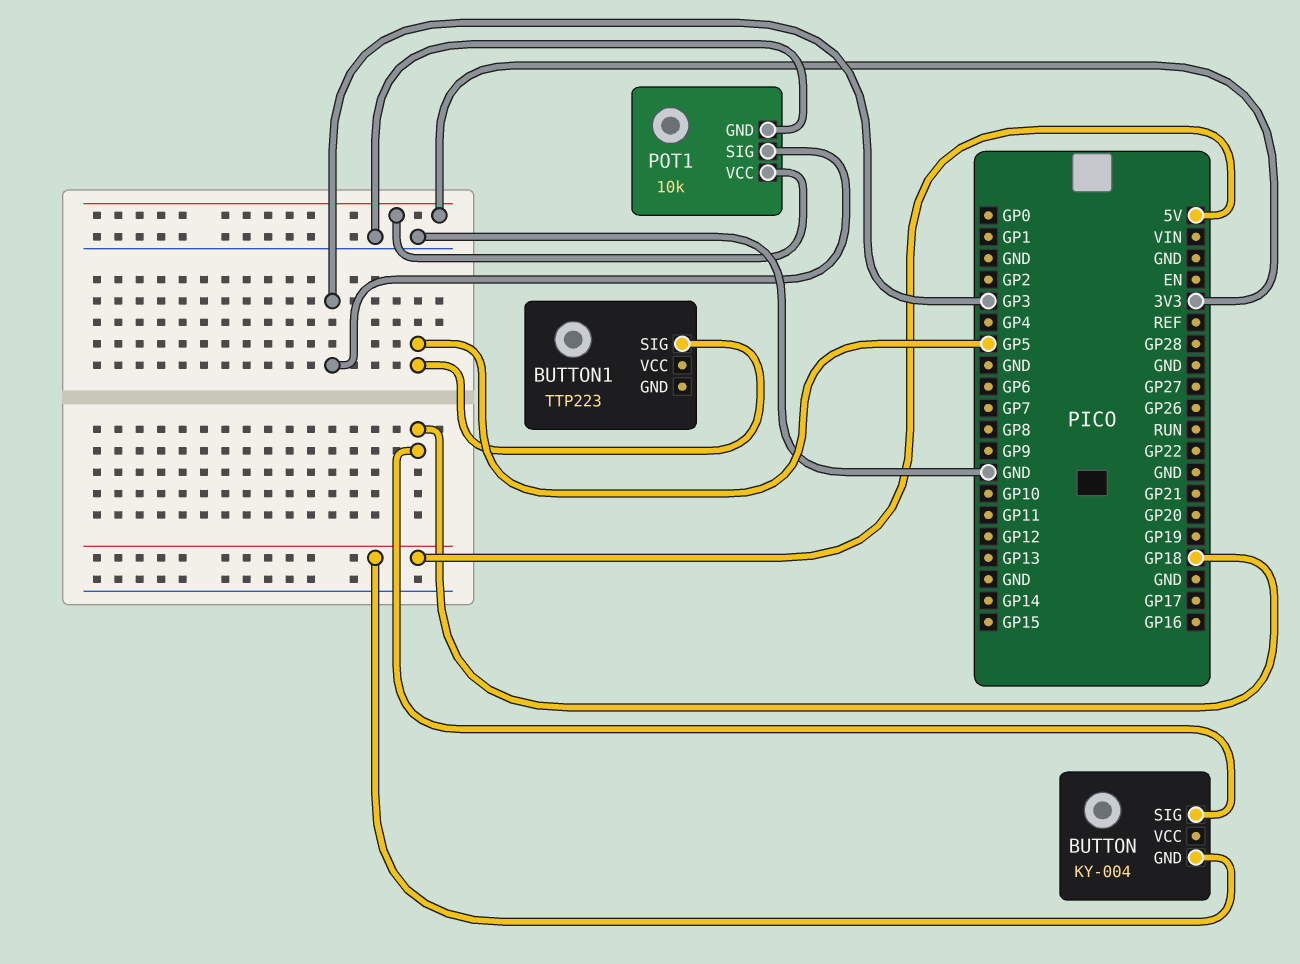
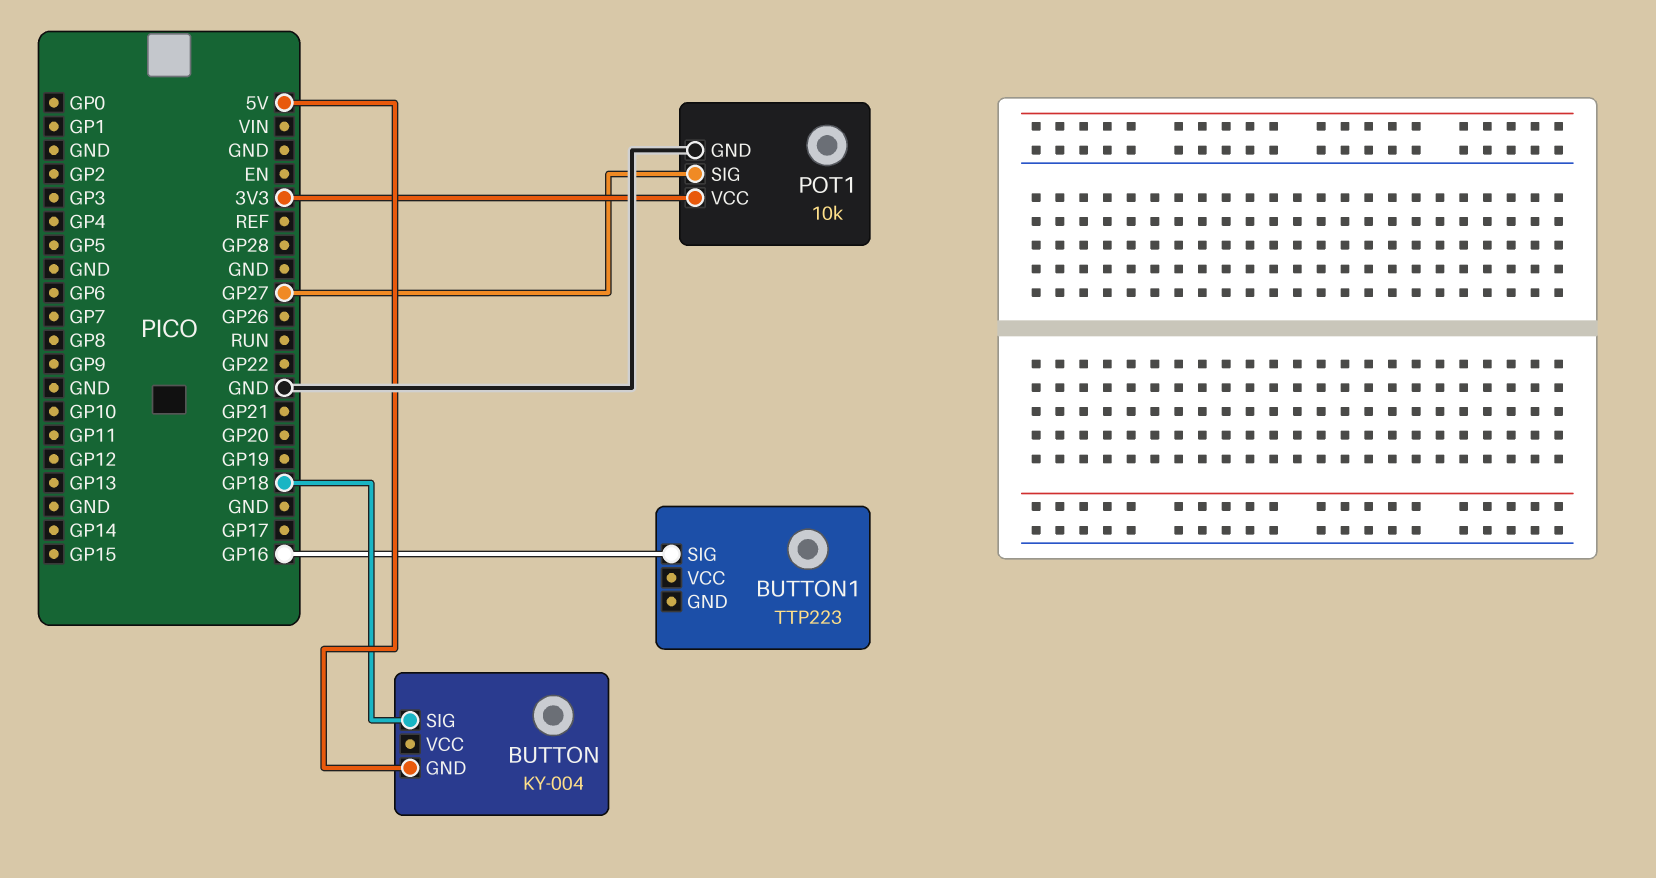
BUTTON1 pin SIG: GP5 -> GP16
POT1 pin SIG: GP3 -> GP27

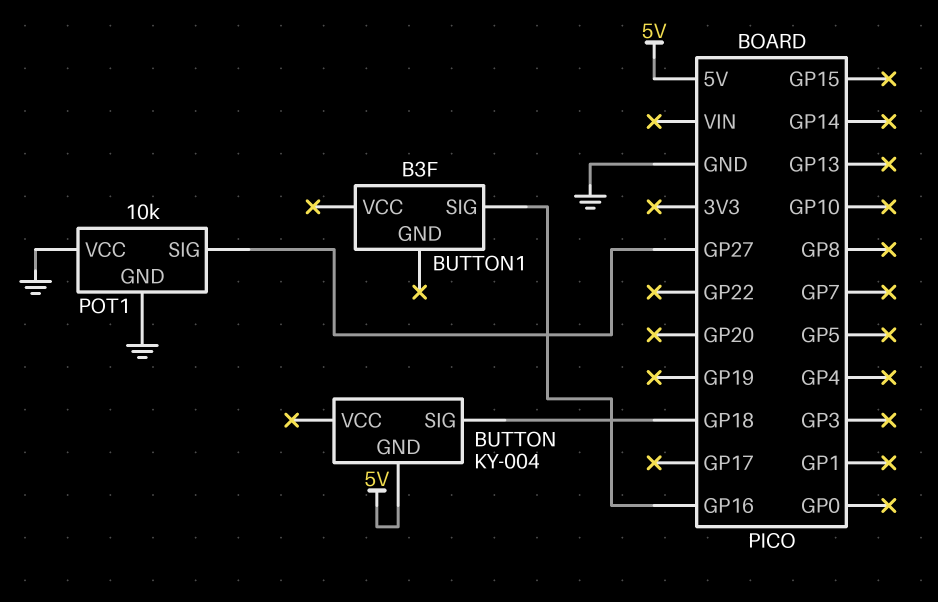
BUTTON1: TTP223 -> B3F
POT1 pin VCC: 3V3 -> GND

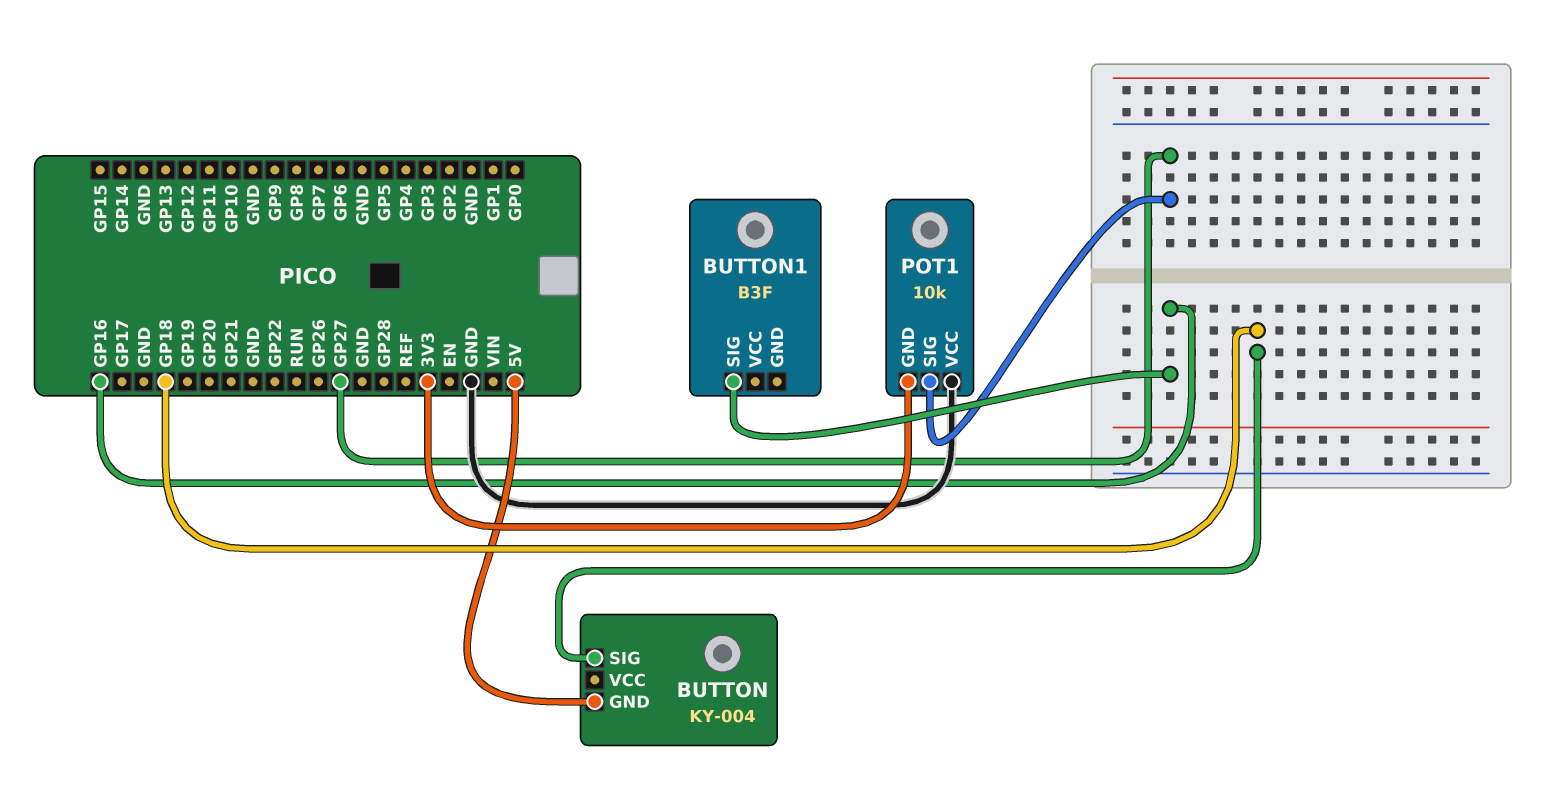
POT1 pin GND: GND -> 3V3

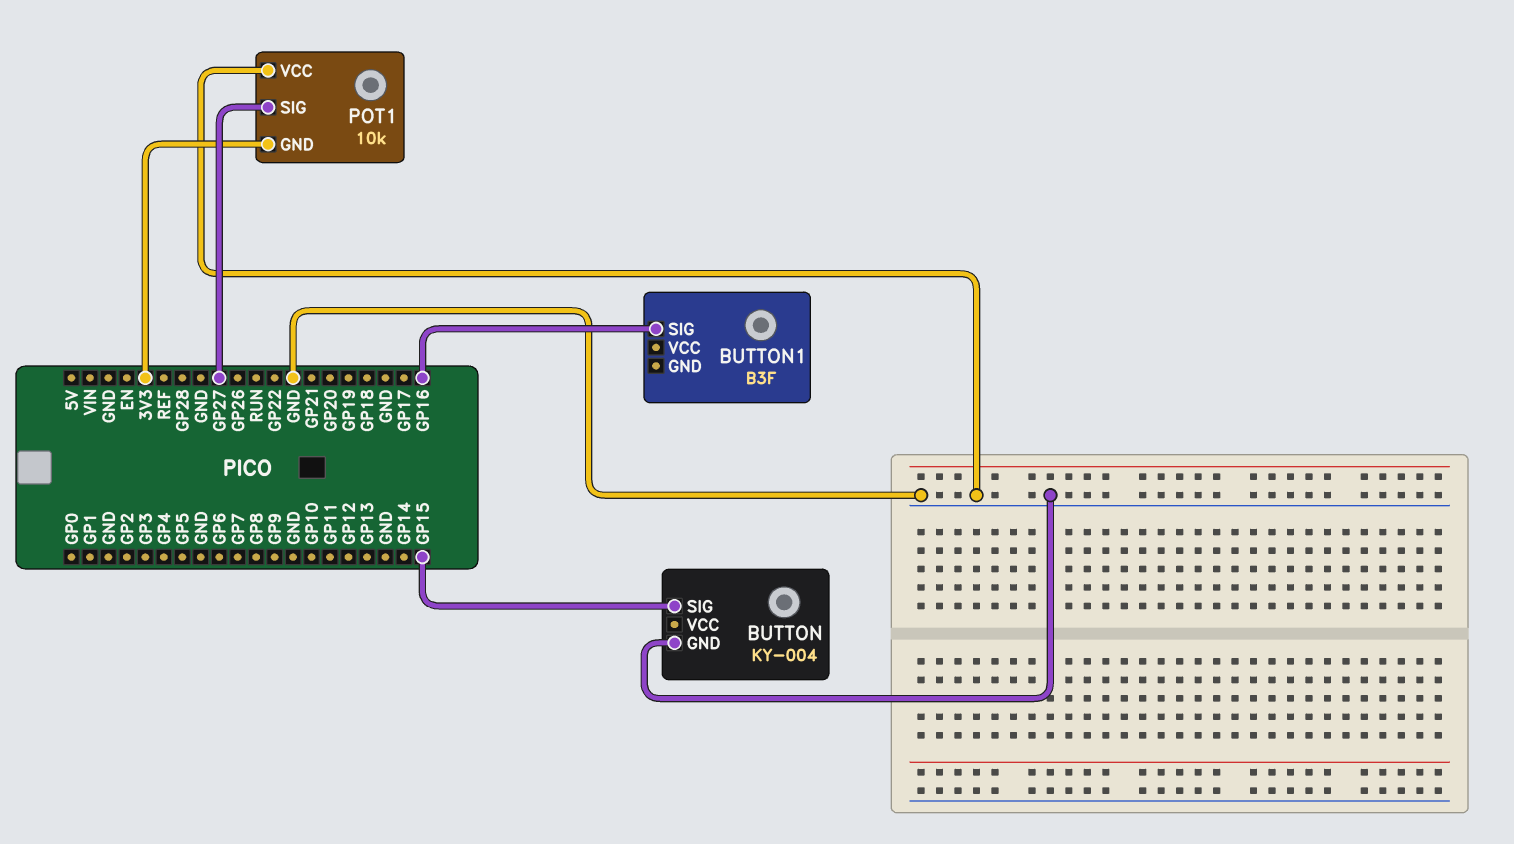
BUTTON pin GND: 5V -> GND
BUTTON pin SIG: GP18 -> GP15

